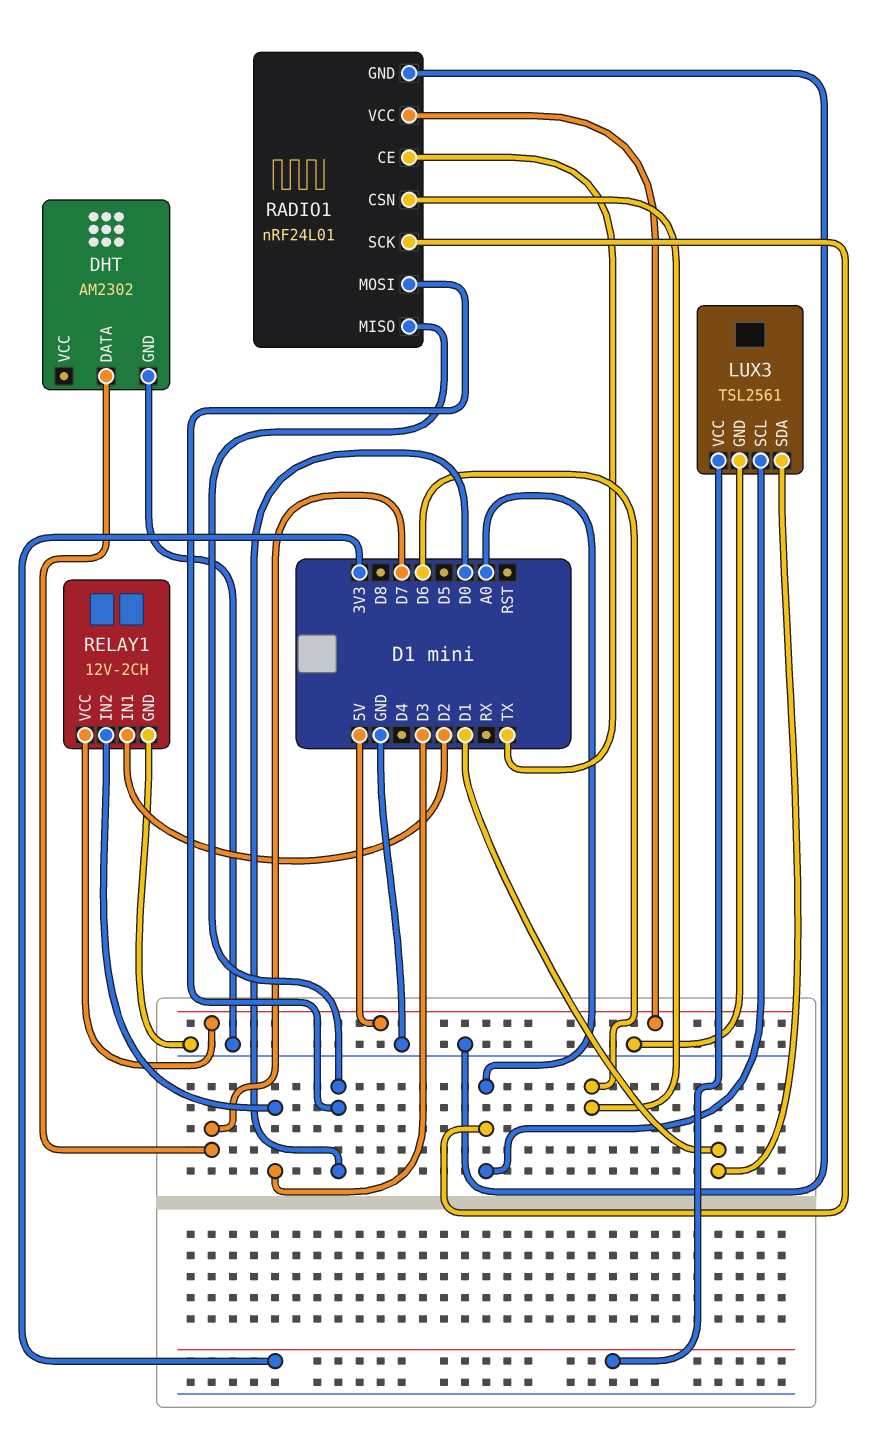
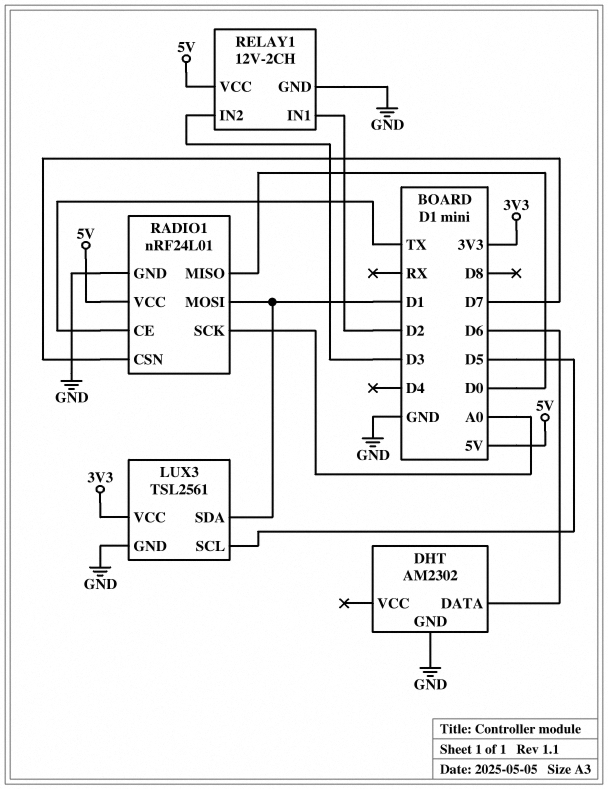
DHT pin DATA: D7 -> D6
LUX3 pin SCL: A0 -> D5
RADIO1 pin CSN: D6 -> D7
RADIO1 pin MOSI: D0 -> D1

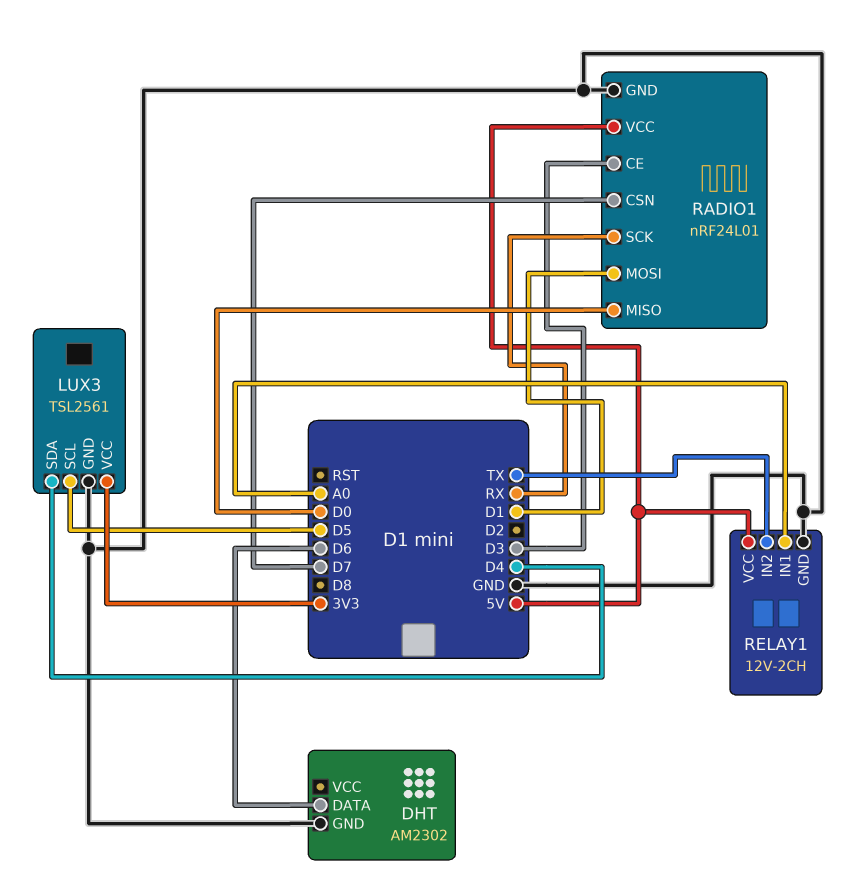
LUX3 pin SDA: D1 -> D4
RADIO1 pin CE: TX -> D3
RADIO1 pin SCK: A0 -> RX
RELAY1 pin IN1: D2 -> A0
RELAY1 pin IN2: D3 -> TX

